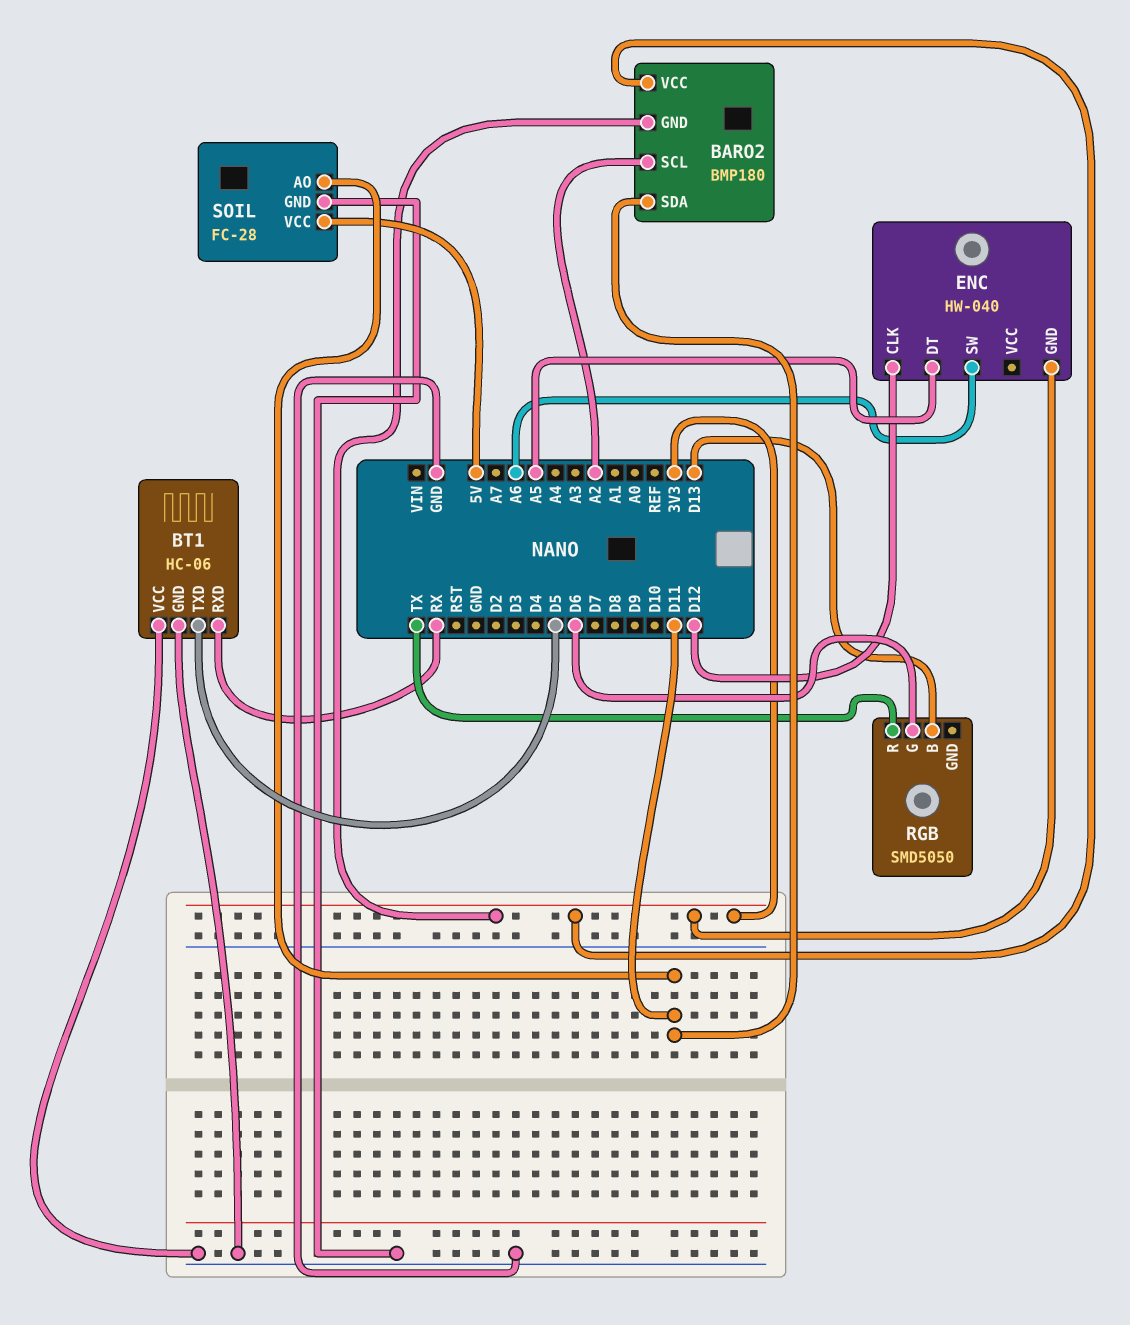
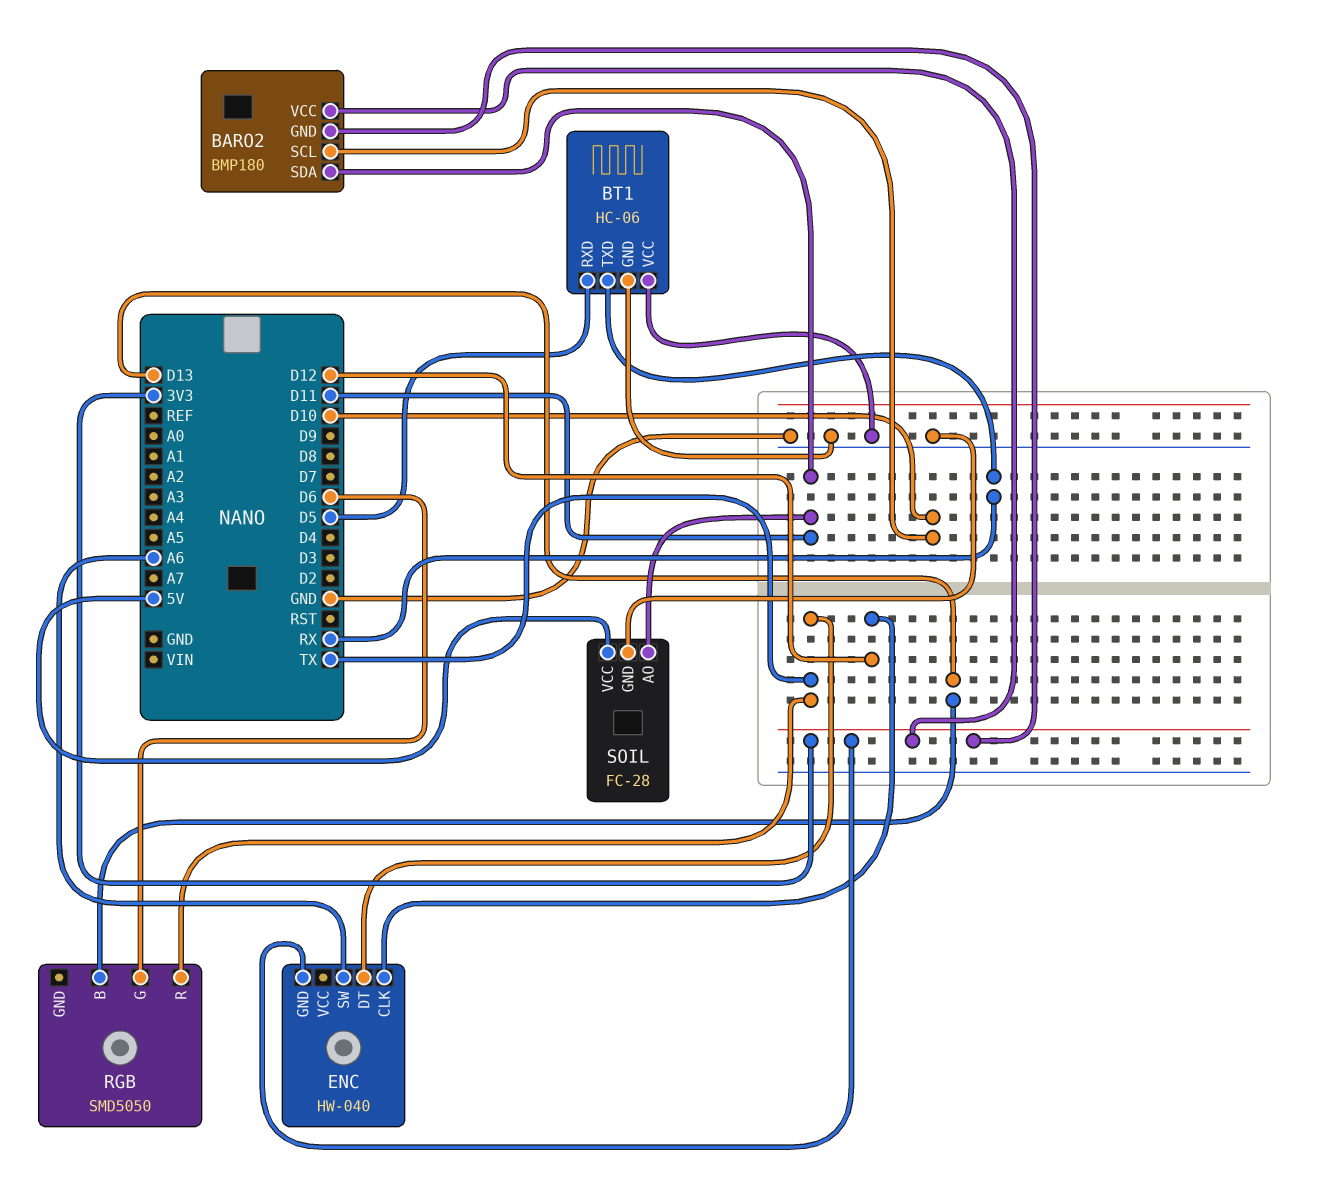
BARO2 pin SCL: A2 -> D10
BT1 pin RXD: RX -> D5
BT1 pin TXD: D5 -> RX
ENC pin DT: A5 -> TX

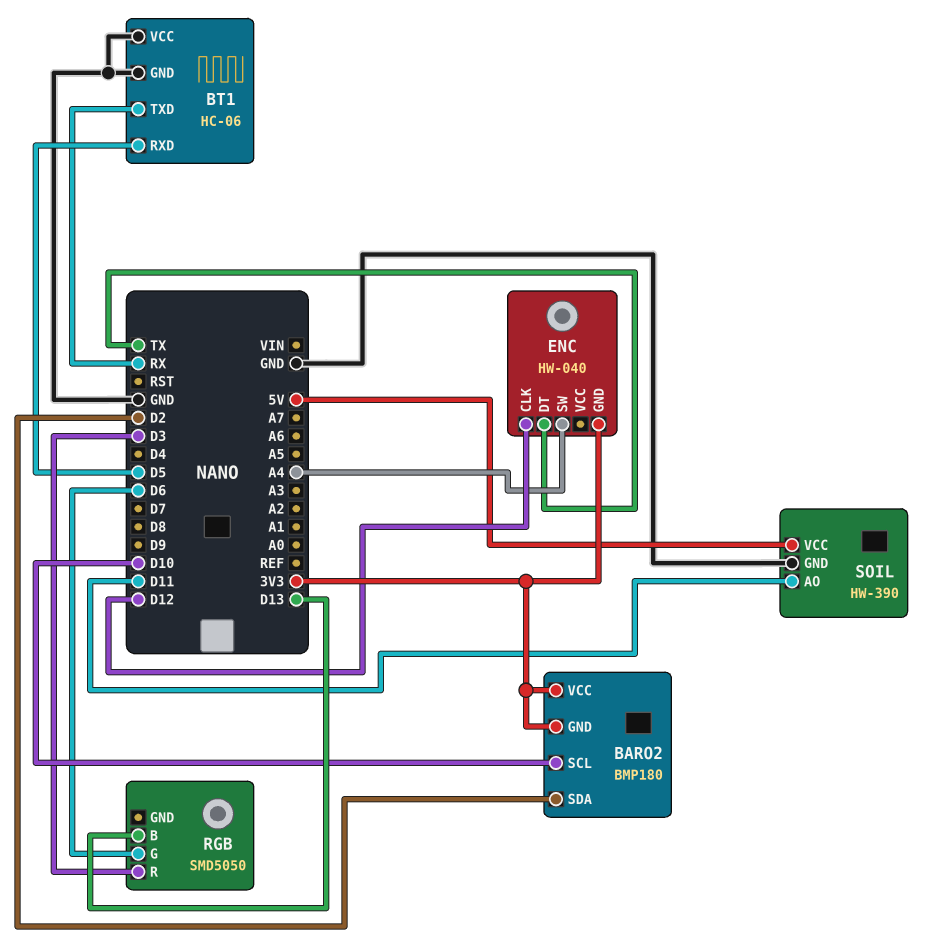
BARO2 pin SDA: D11 -> D2
ENC pin SW: A6 -> A4
RGB pin R: TX -> D3
SOIL: FC-28 -> HW-390

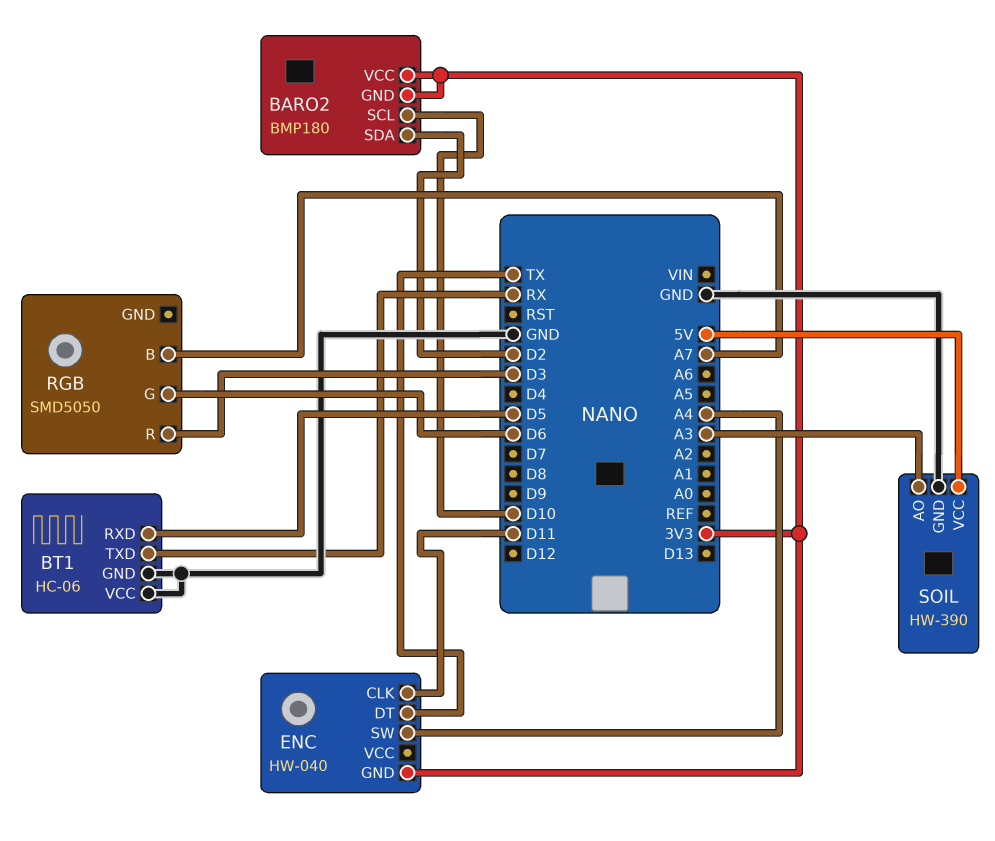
ENC pin CLK: D12 -> D11
RGB pin B: D13 -> A7
SOIL pin AO: D11 -> A3

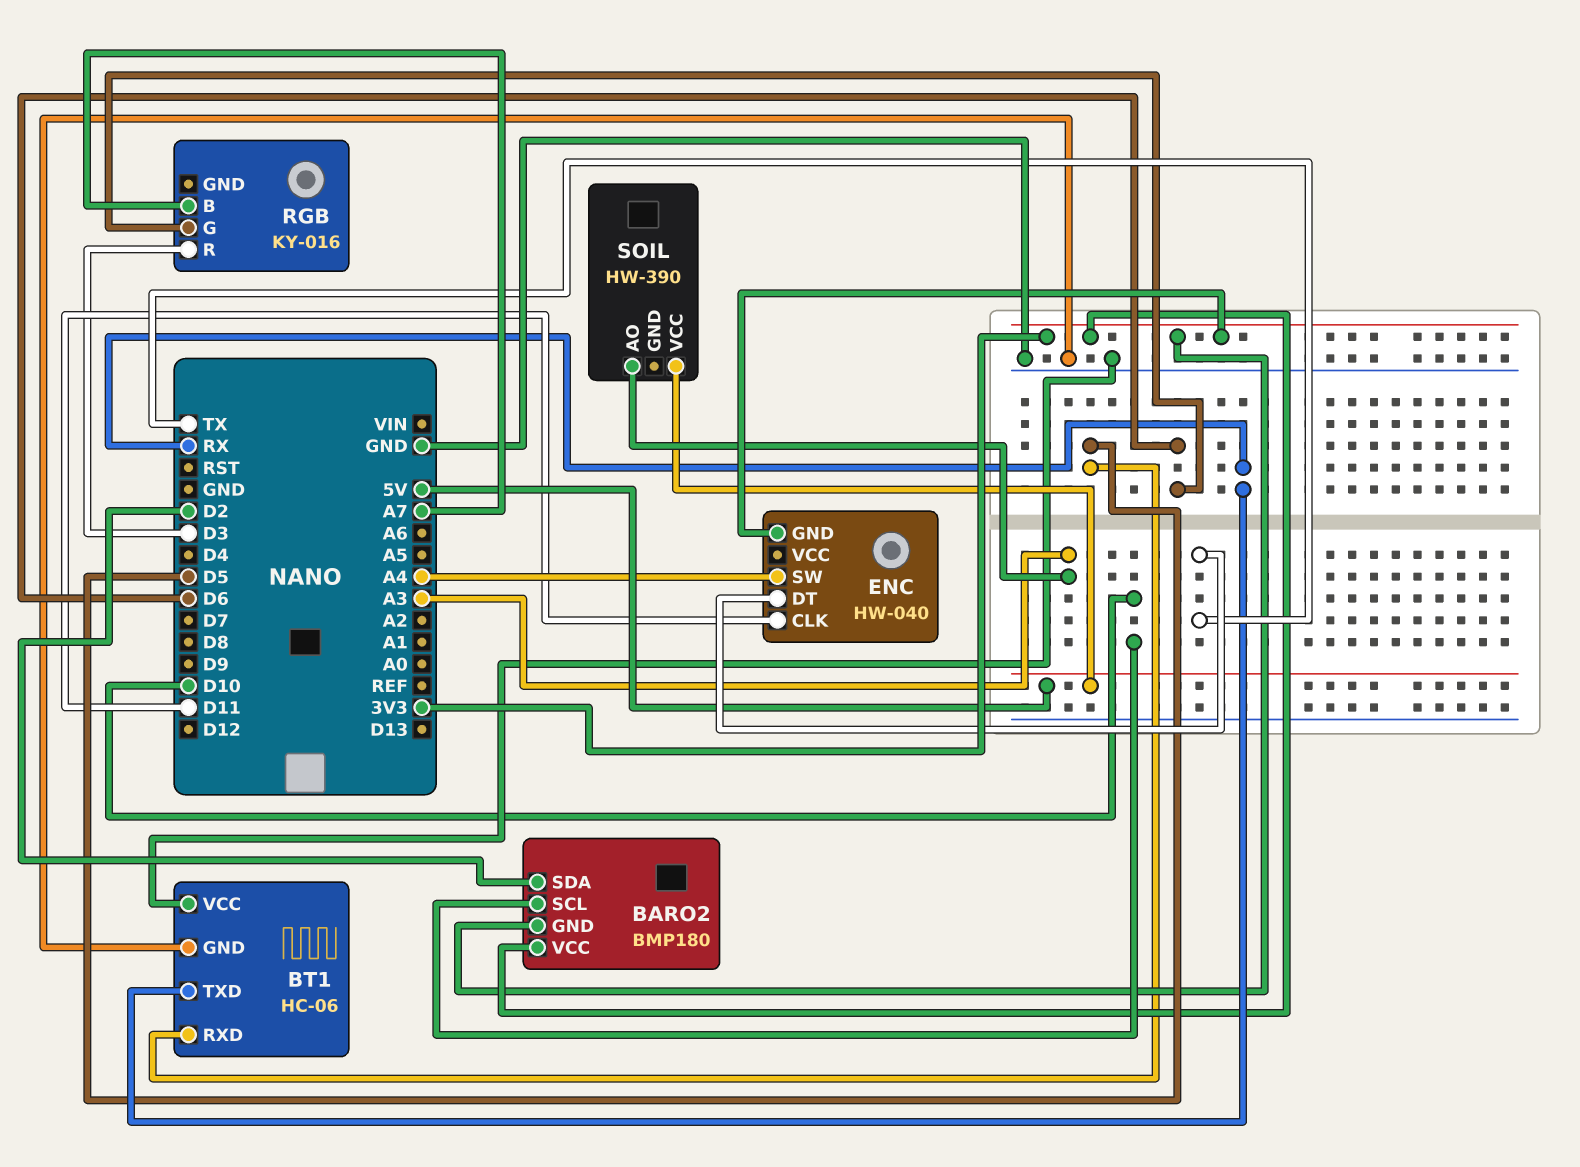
RGB: SMD5050 -> KY-016
SOIL pin GND: GND -> none

